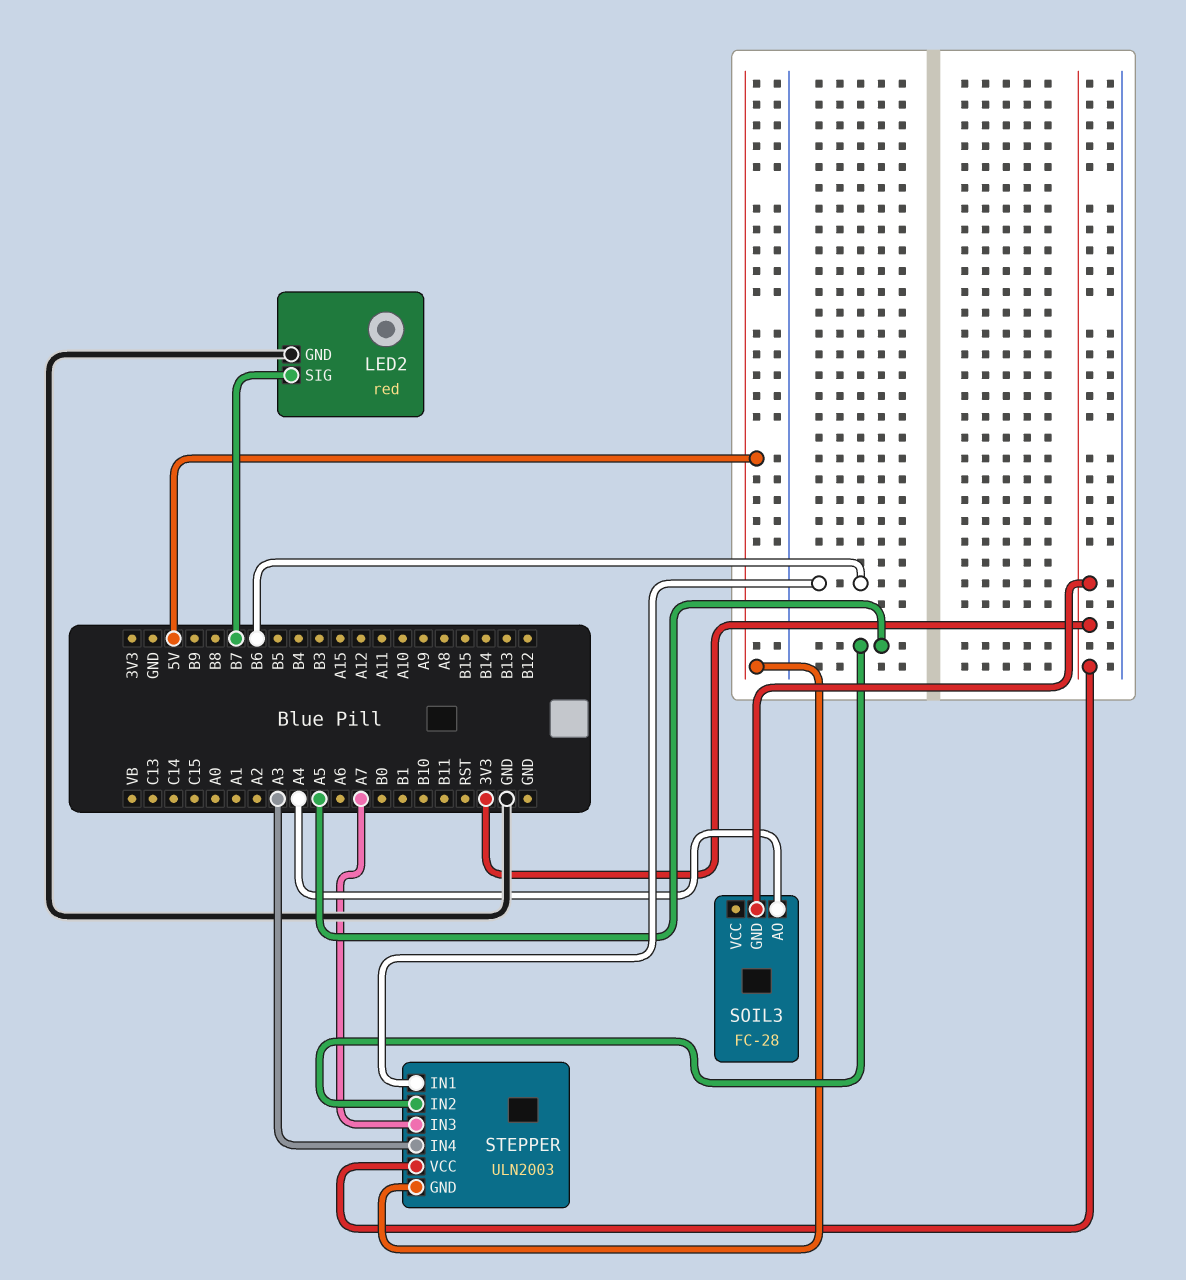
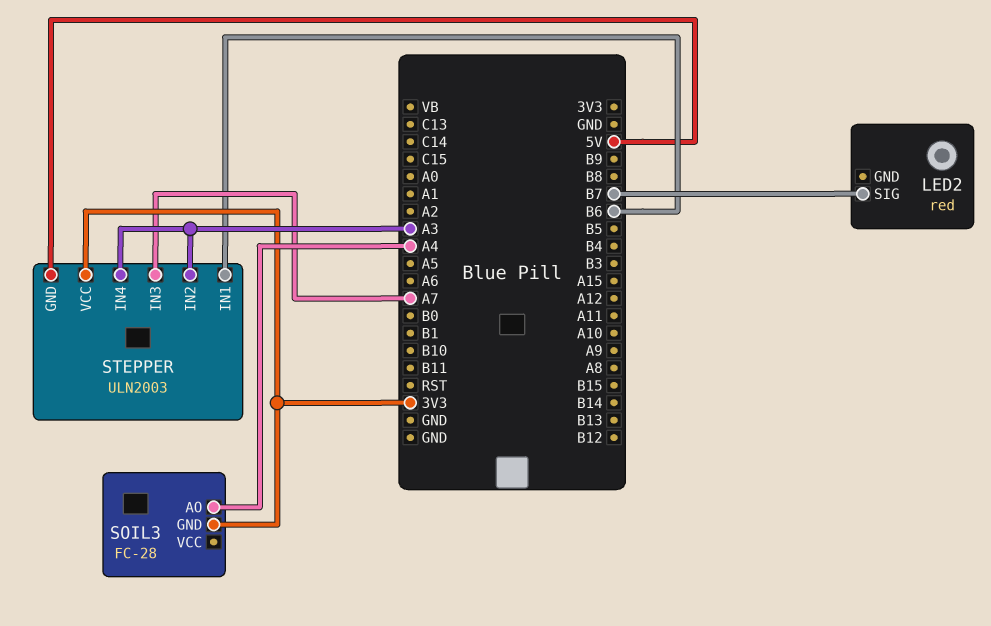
LED2 pin GND: GND -> none
STEPPER pin IN2: A5 -> A3

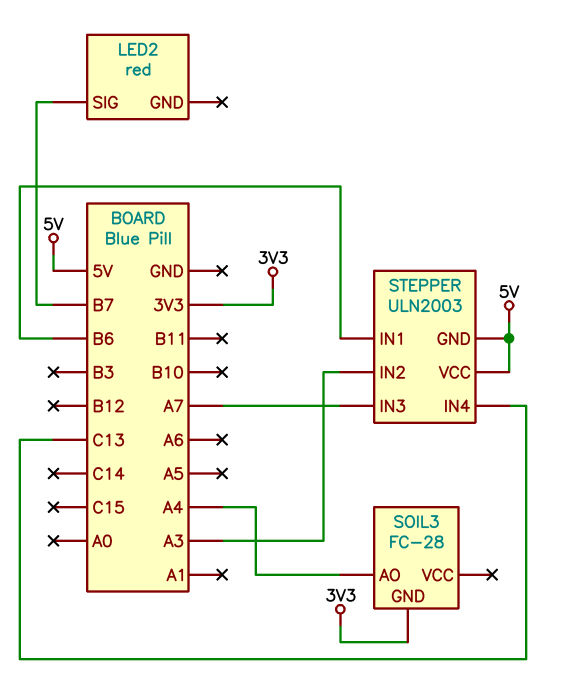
STEPPER pin IN4: A3 -> C13
STEPPER pin VCC: 3V3 -> 5V

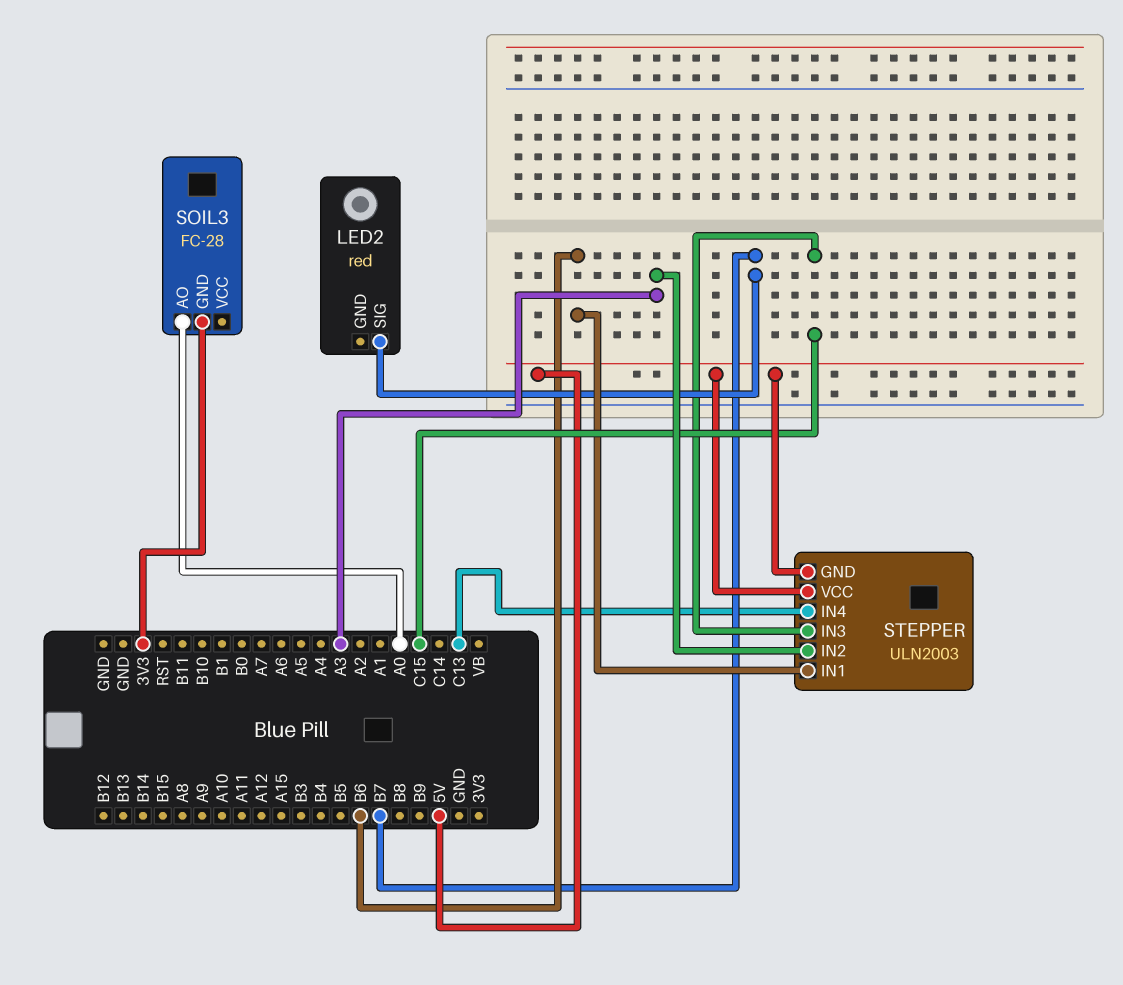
SOIL3 pin AO: A4 -> A0
STEPPER pin IN3: A7 -> C15

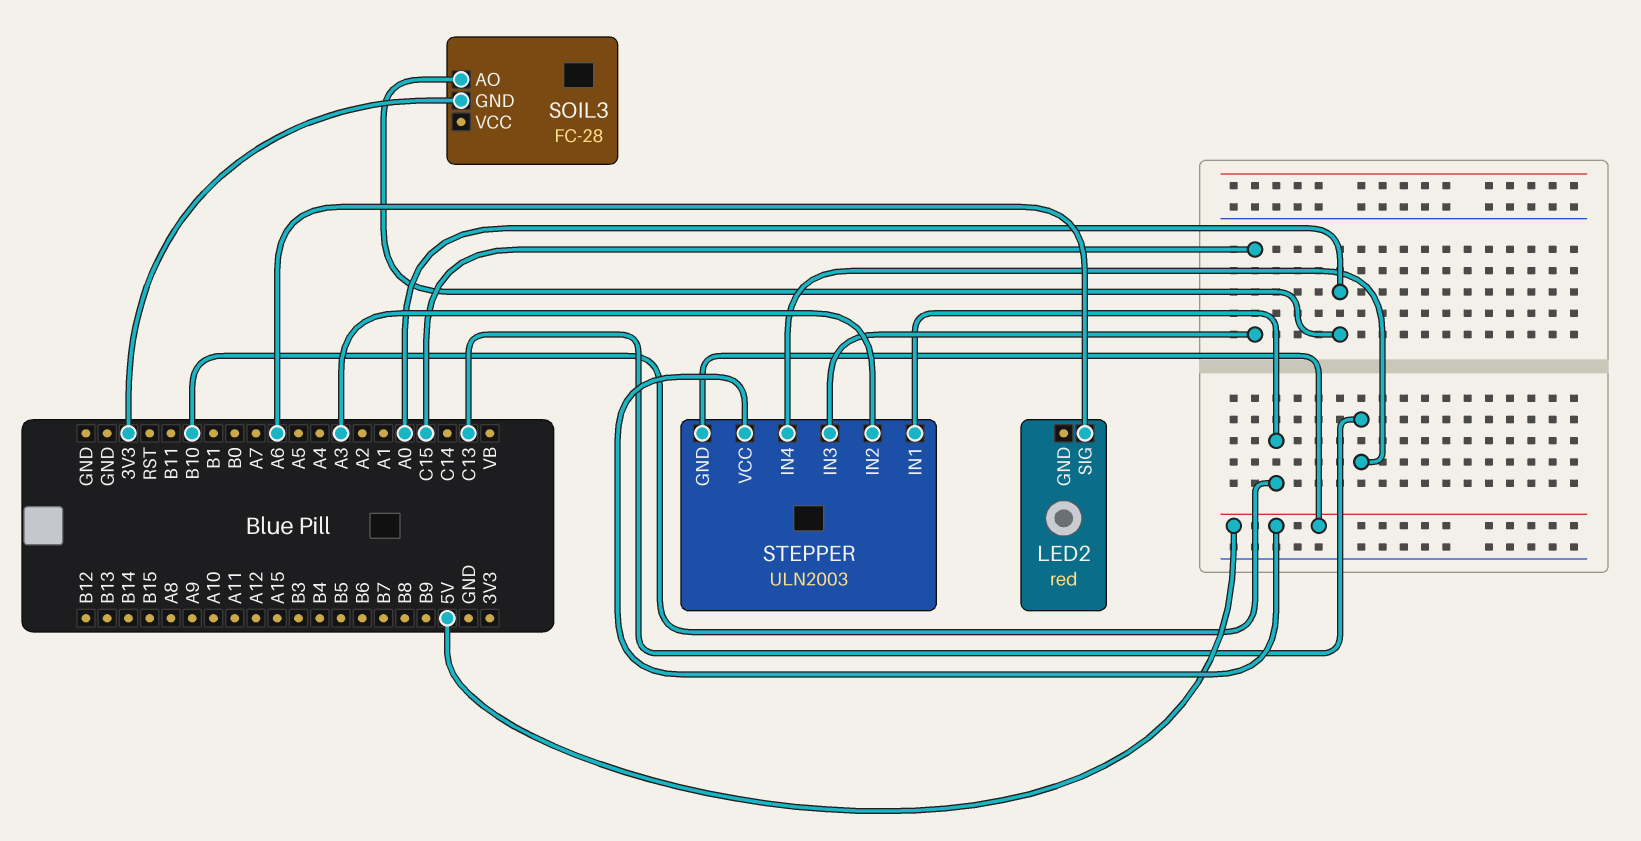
LED2 pin SIG: B7 -> A6
STEPPER pin IN1: B6 -> B10

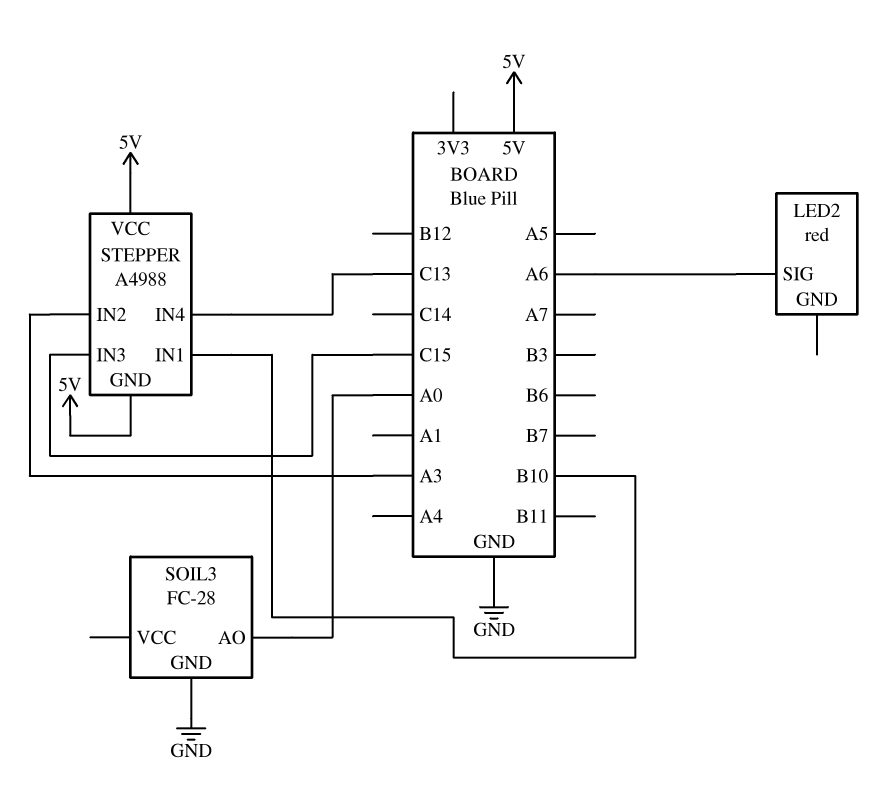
SOIL3 pin GND: 3V3 -> GND
STEPPER: ULN2003 -> A4988

